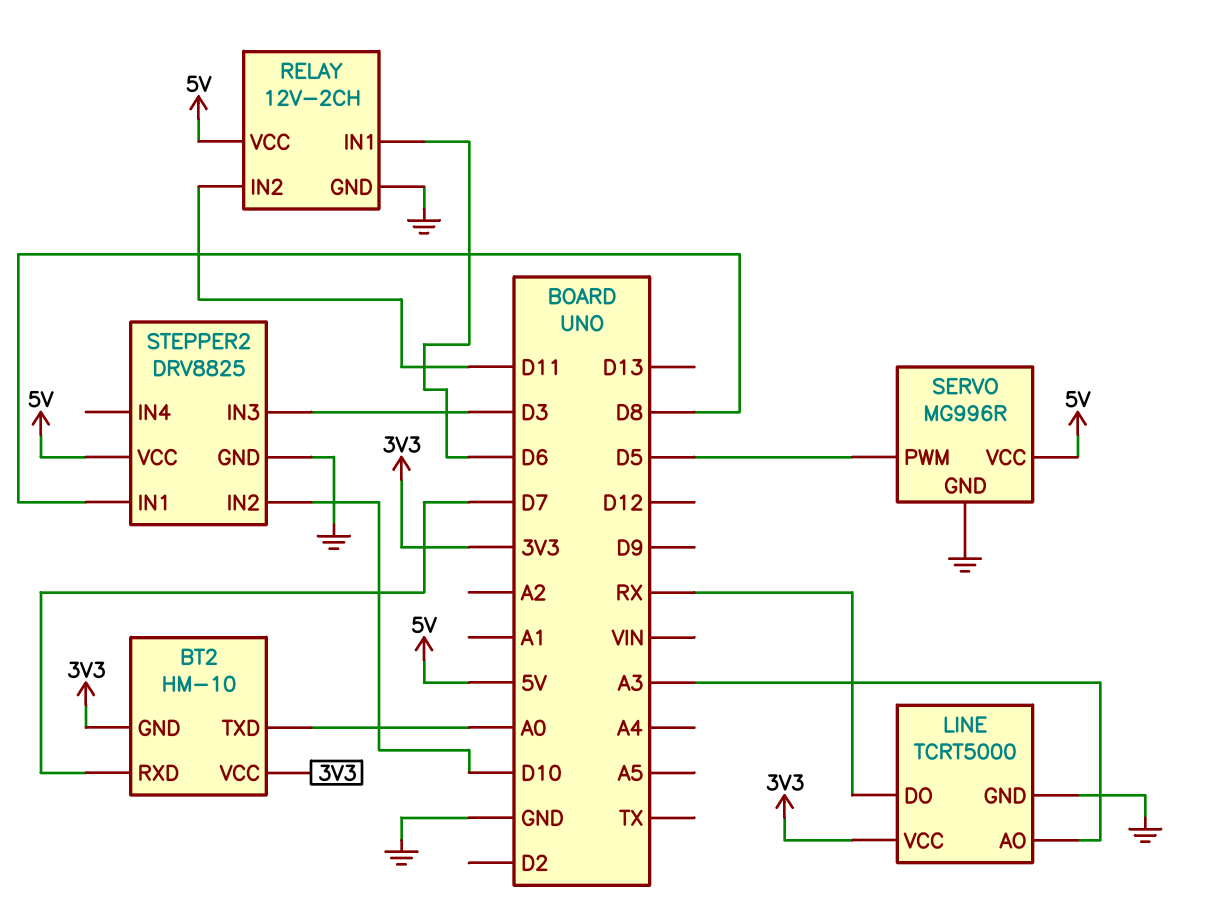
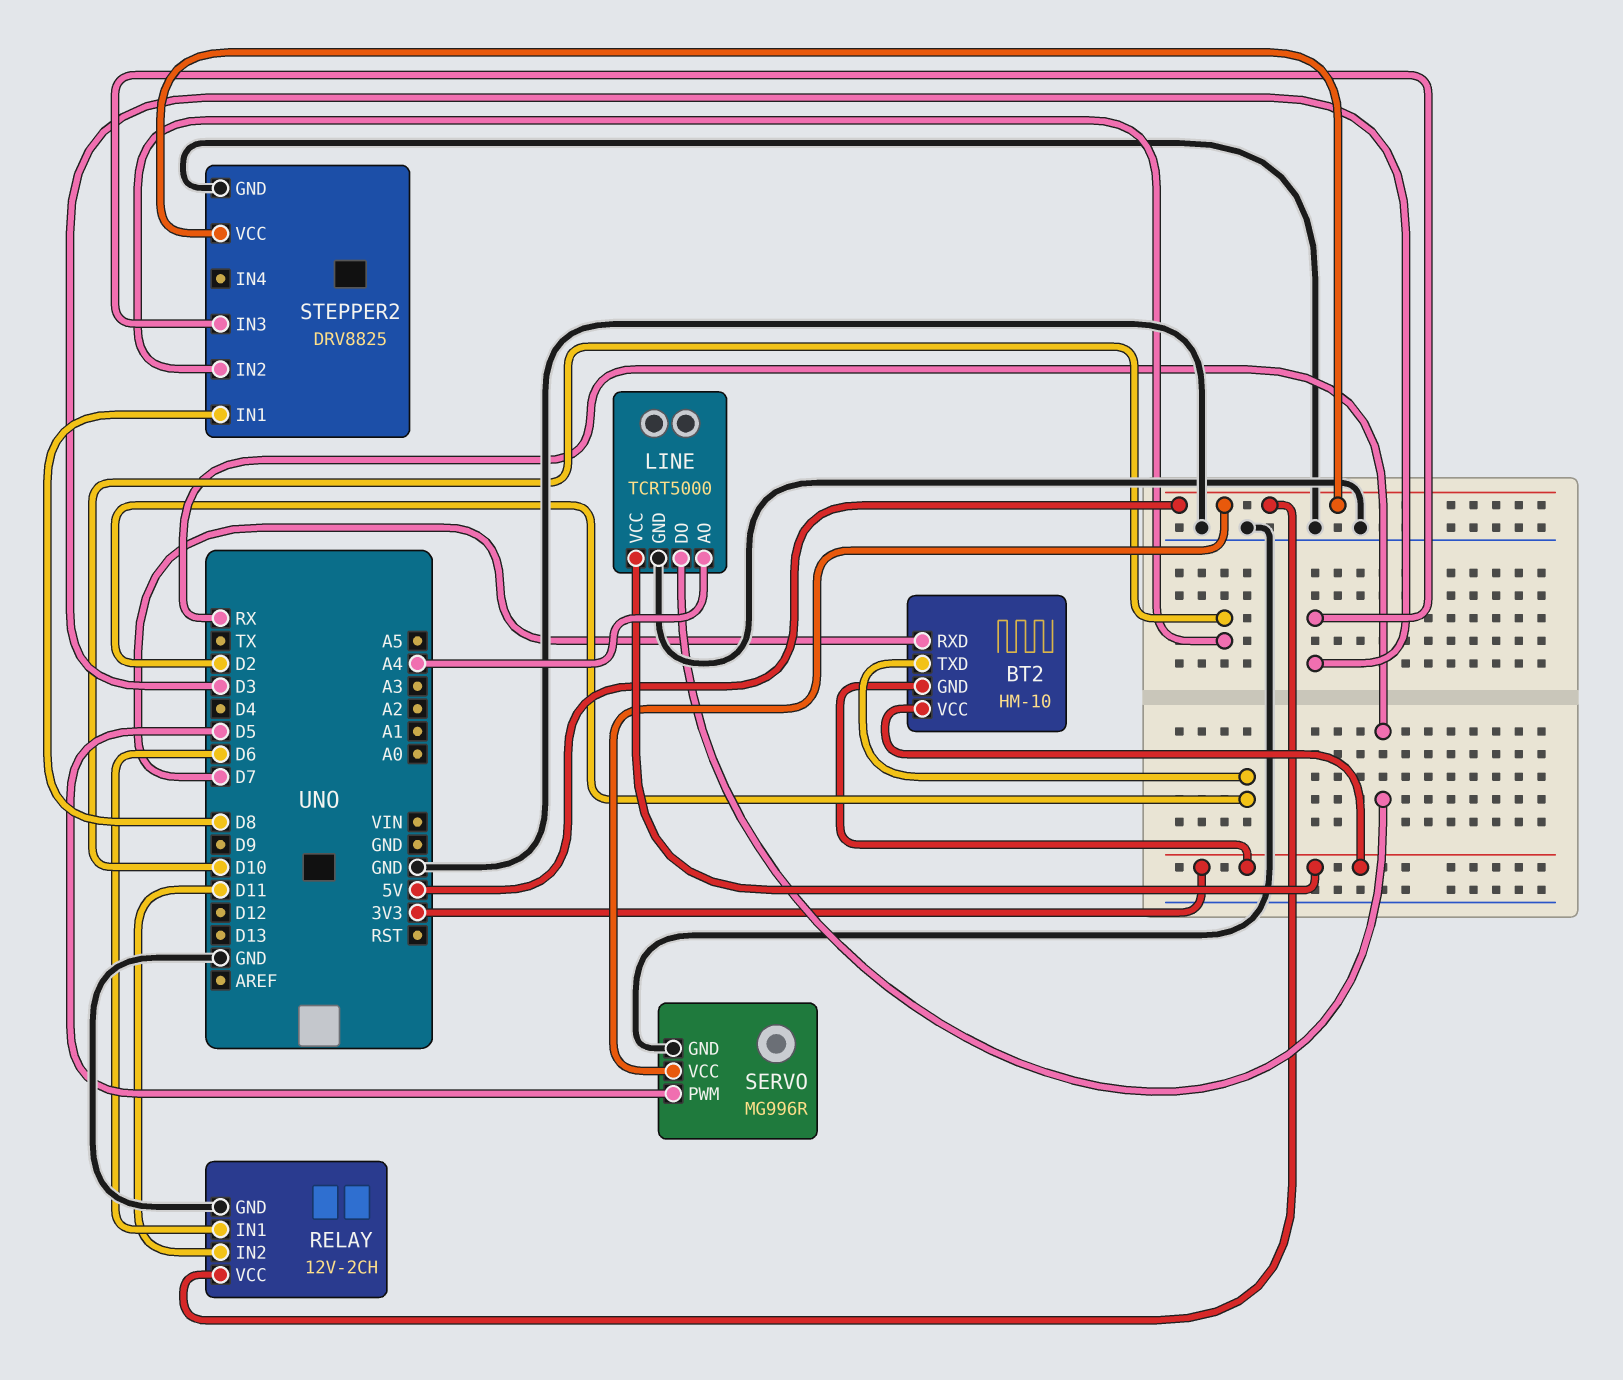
BT2 pin TXD: A0 -> D2
LINE pin AO: A3 -> A4

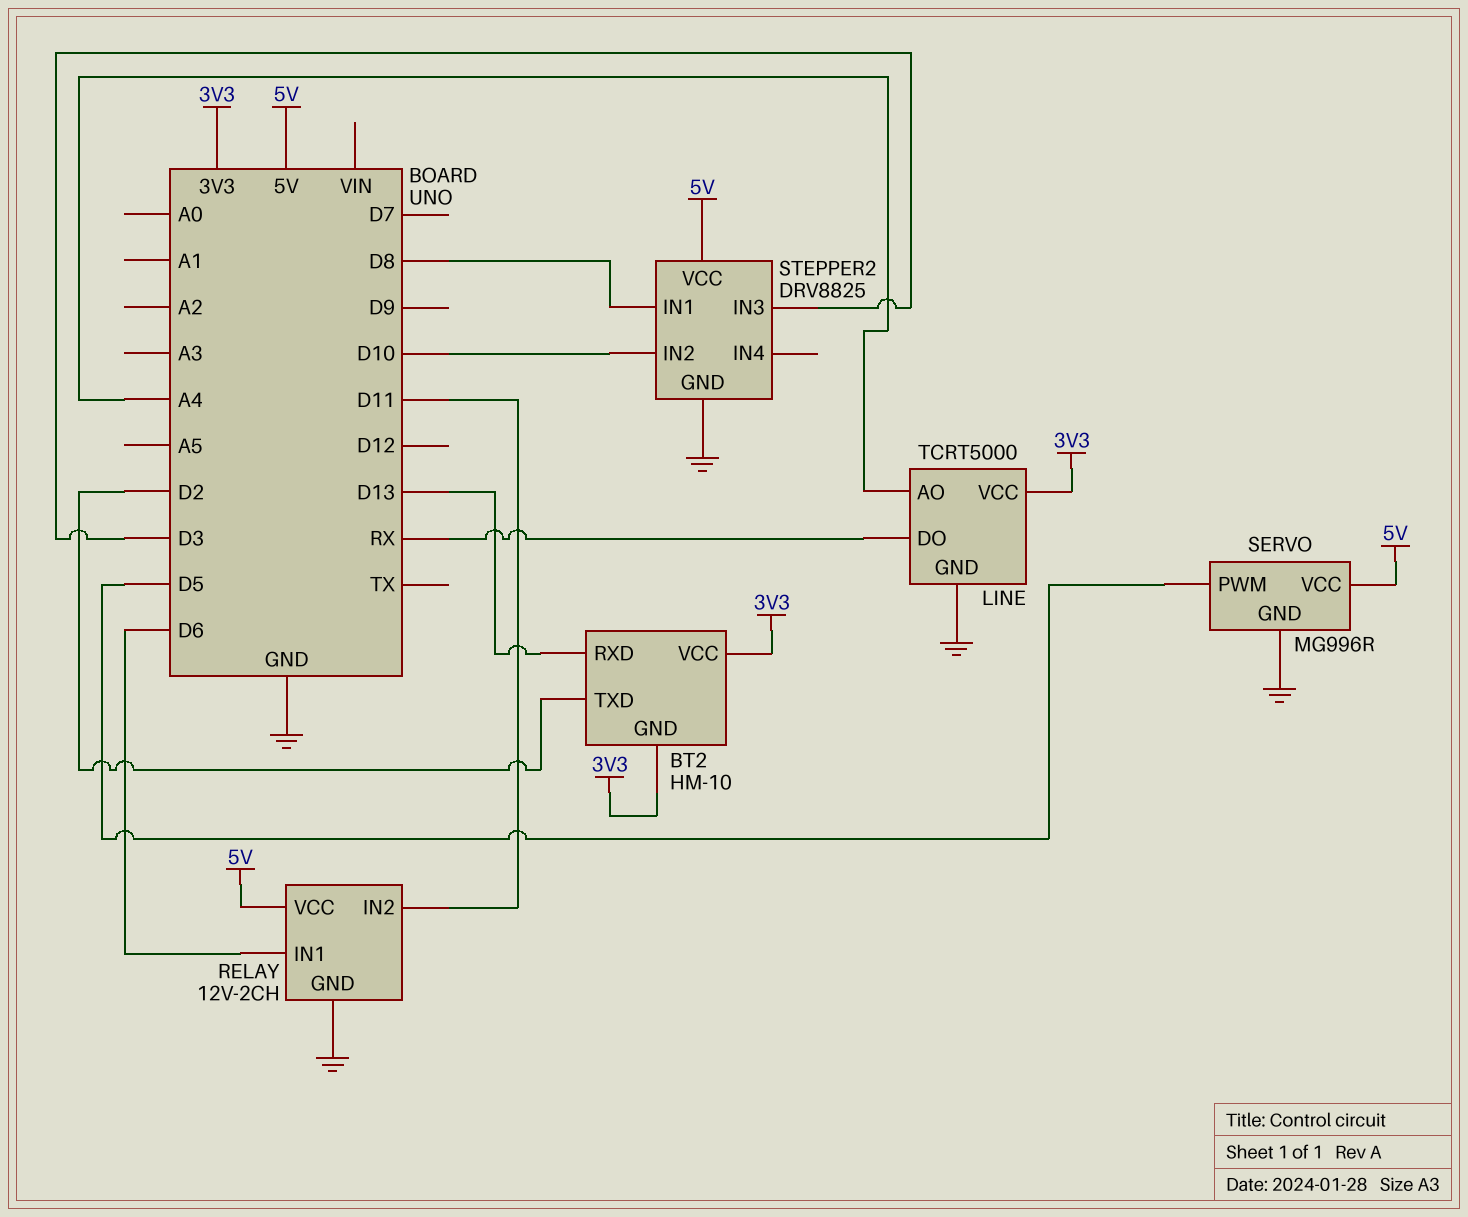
BT2 pin RXD: D7 -> D13

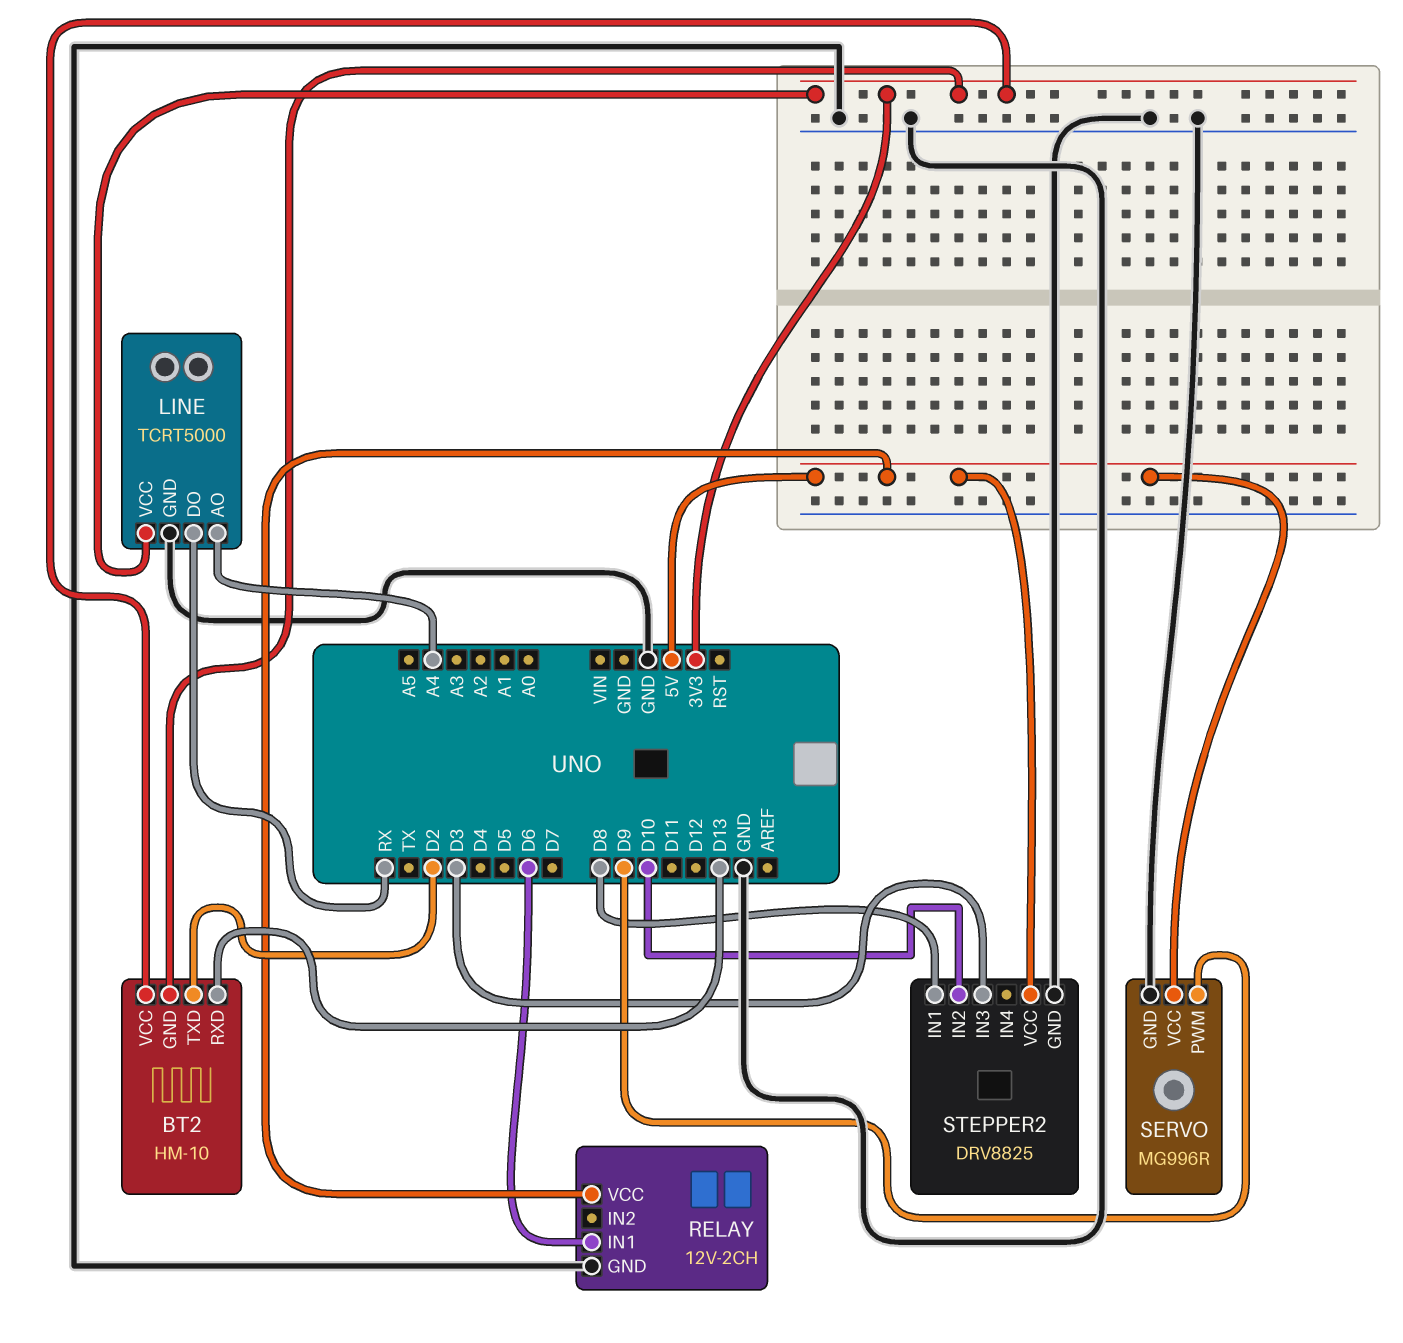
RELAY pin IN2: D11 -> none
SERVO pin PWM: D5 -> D9

